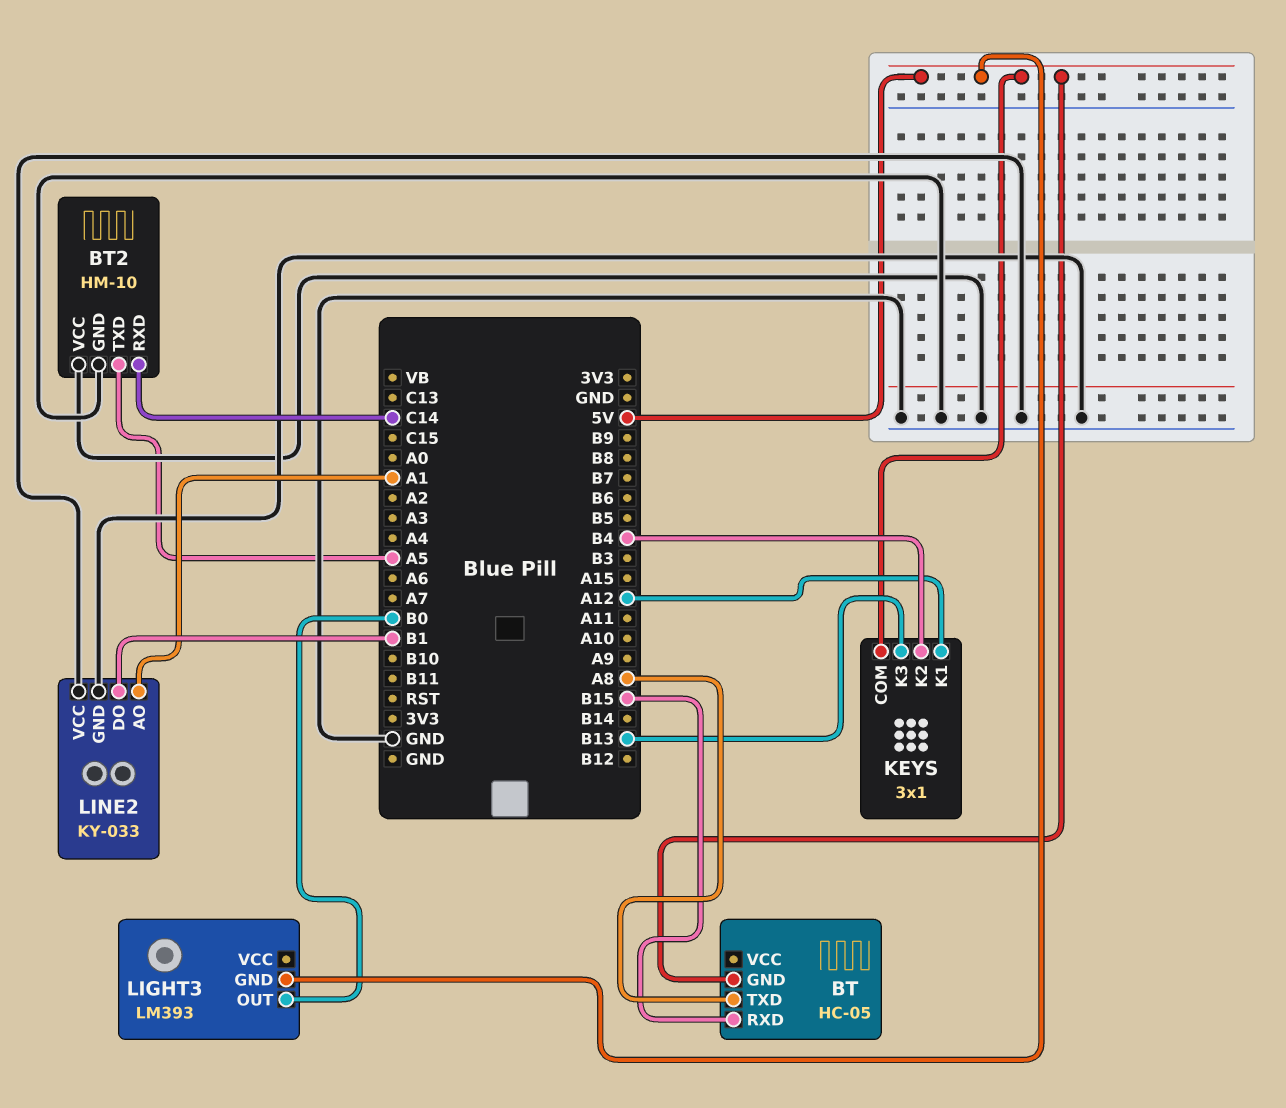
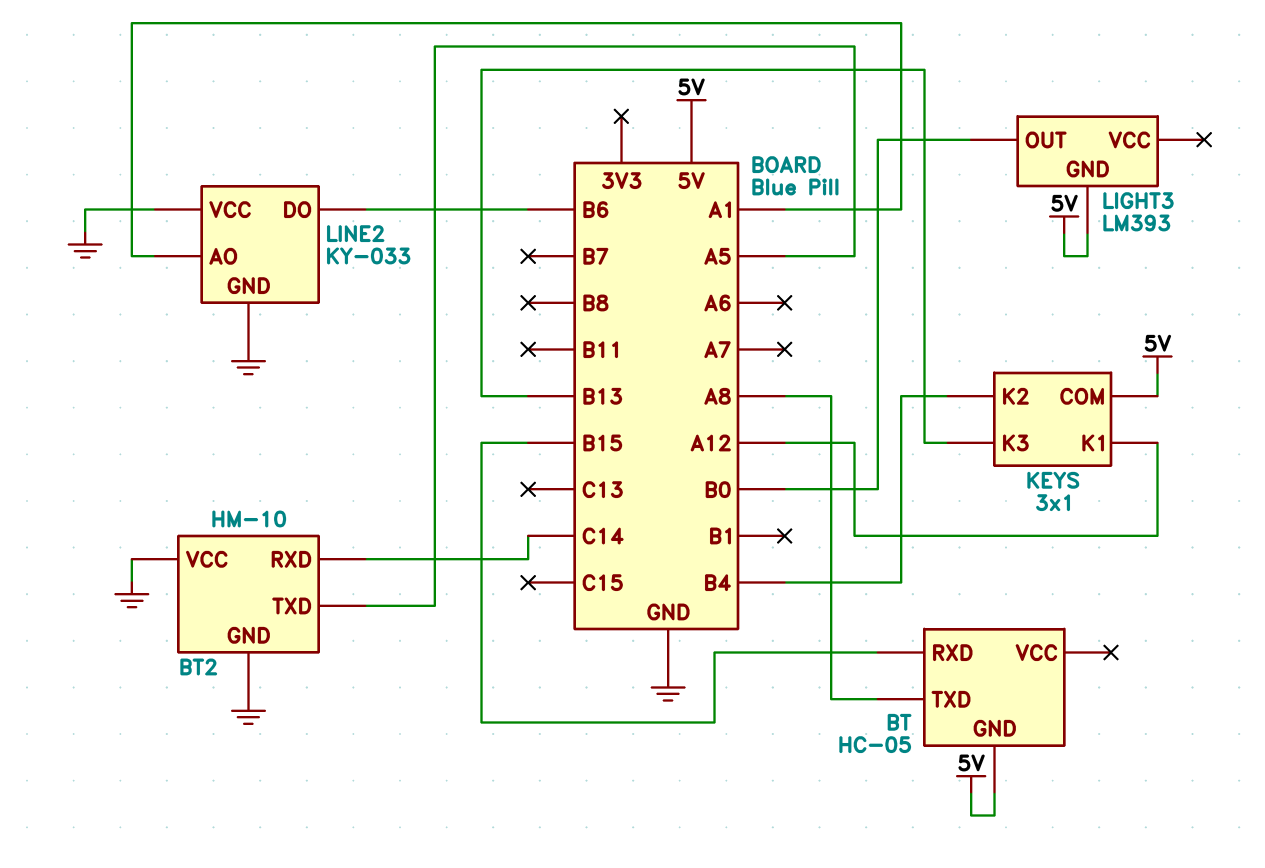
LINE2 pin DO: B1 -> B6

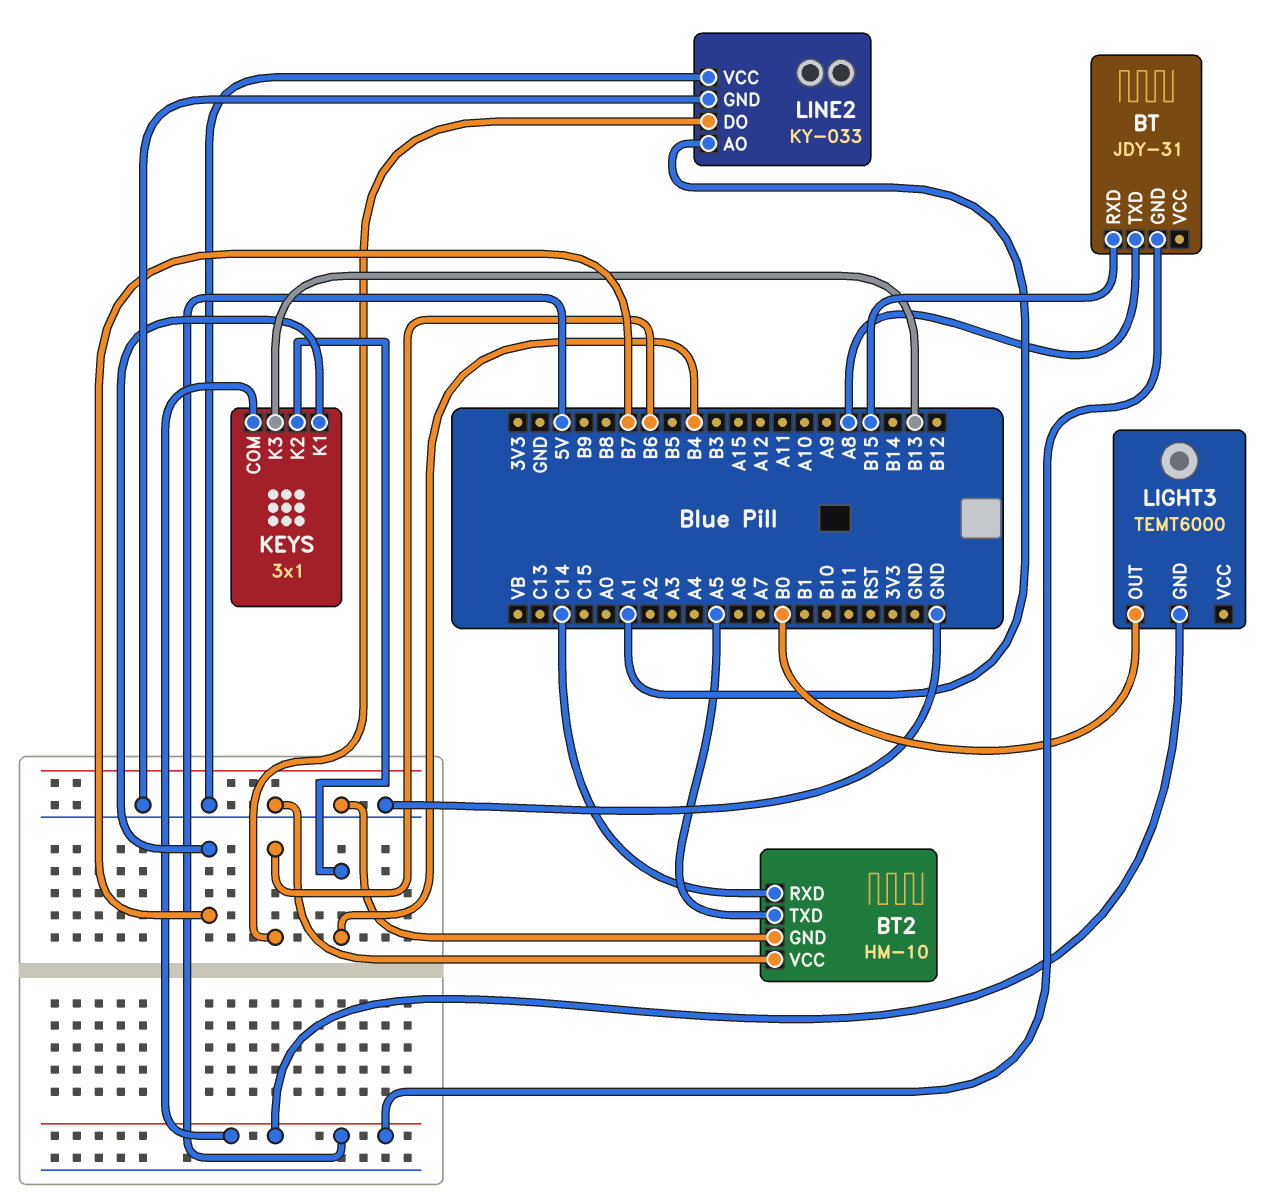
BT: HC-05 -> JDY-31
KEYS pin K1: A12 -> B7
LIGHT3: LM393 -> TEMT6000

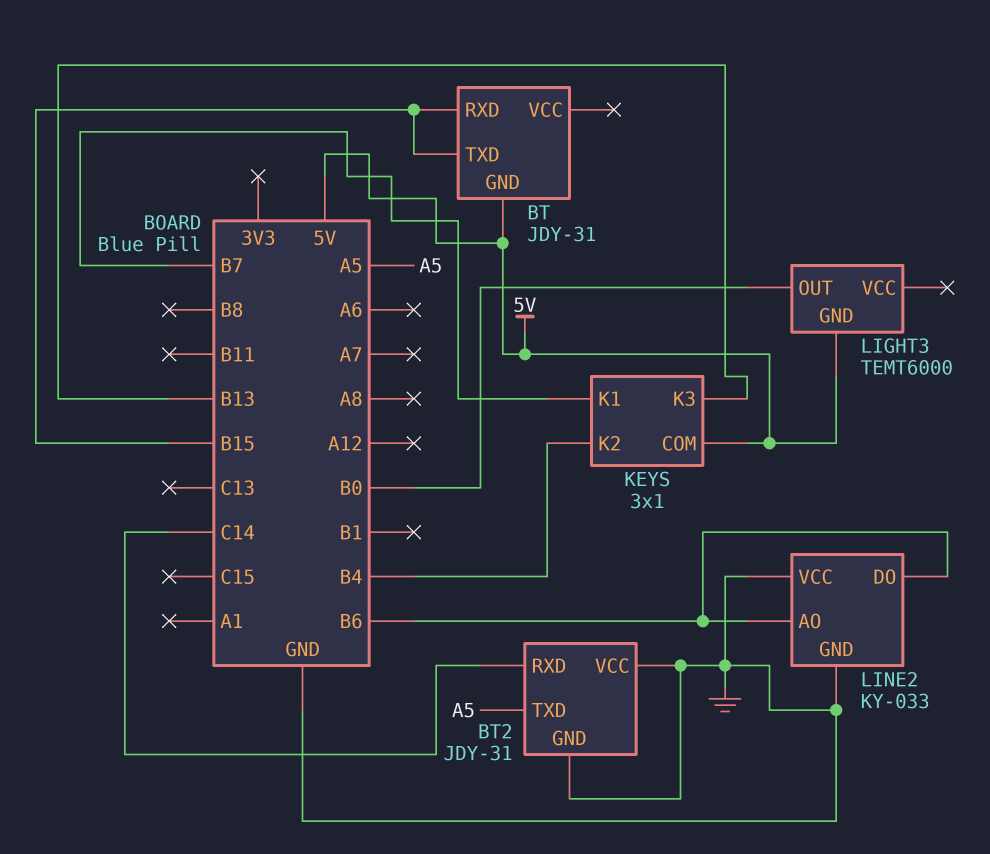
BT pin TXD: A8 -> B15
BT2: HM-10 -> JDY-31
LINE2 pin AO: A1 -> B6

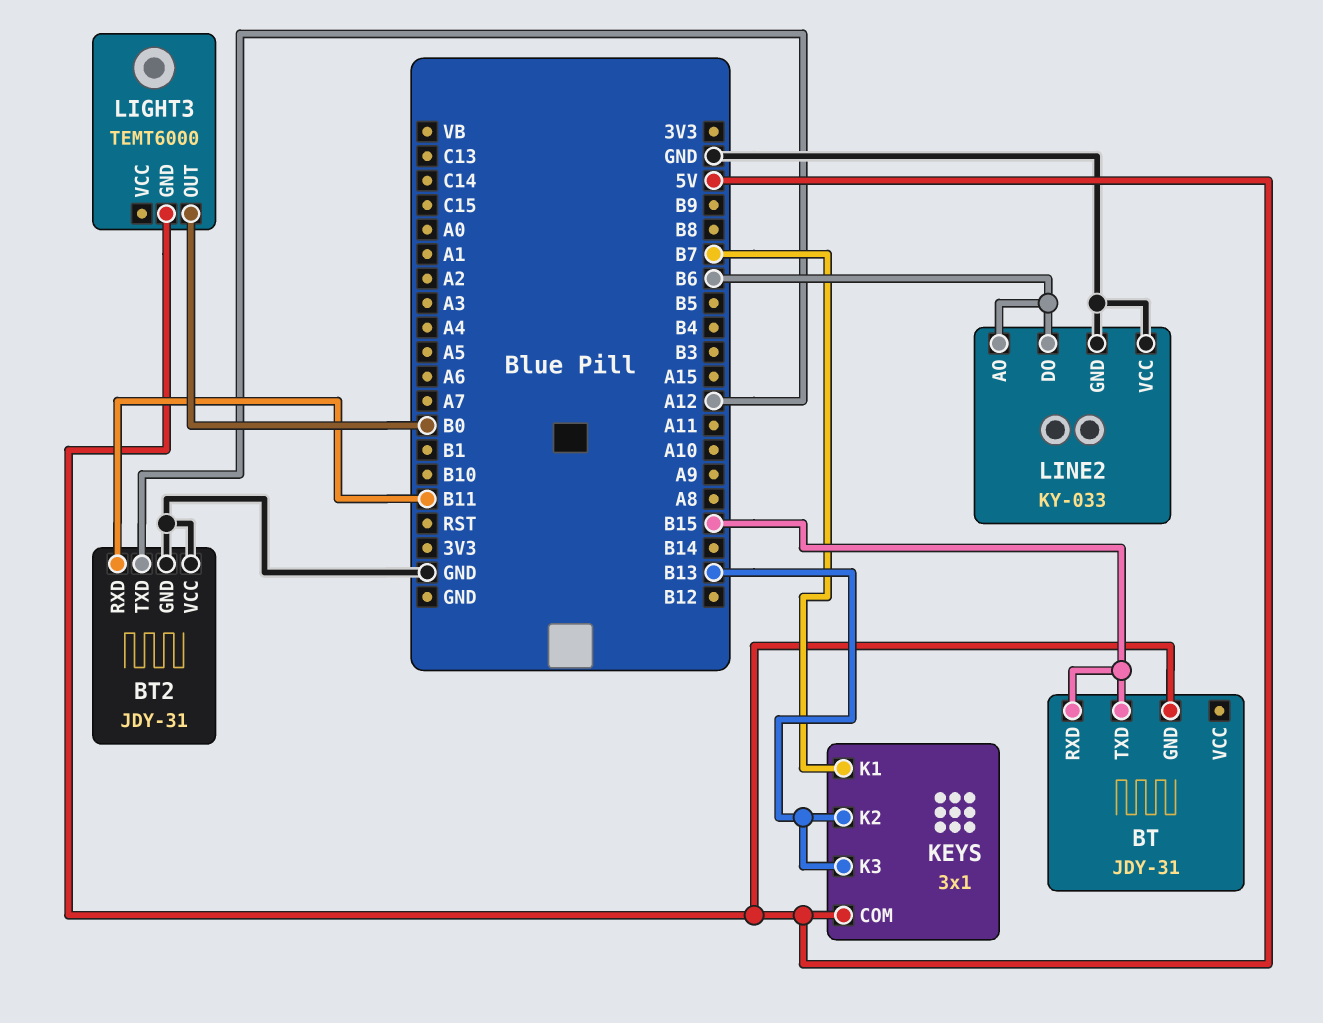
BT2 pin RXD: C14 -> B11
BT2 pin TXD: A5 -> A12
KEYS pin K2: B4 -> B13

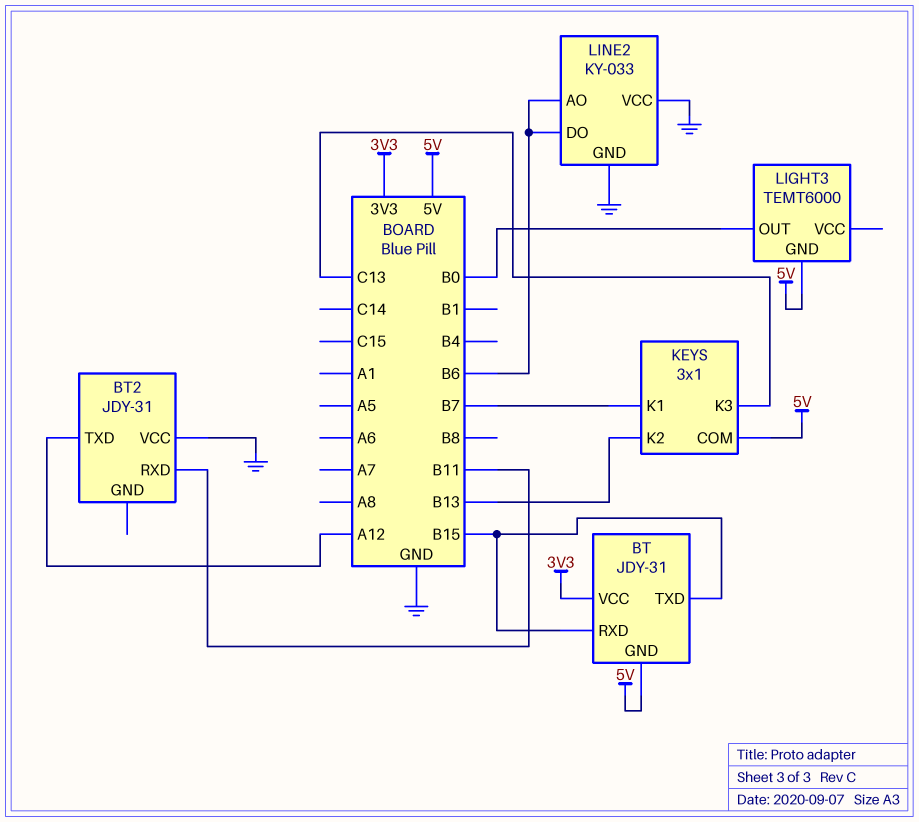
BT pin VCC: none -> 3V3
BT2 pin GND: GND -> none
KEYS pin K3: B13 -> C13

